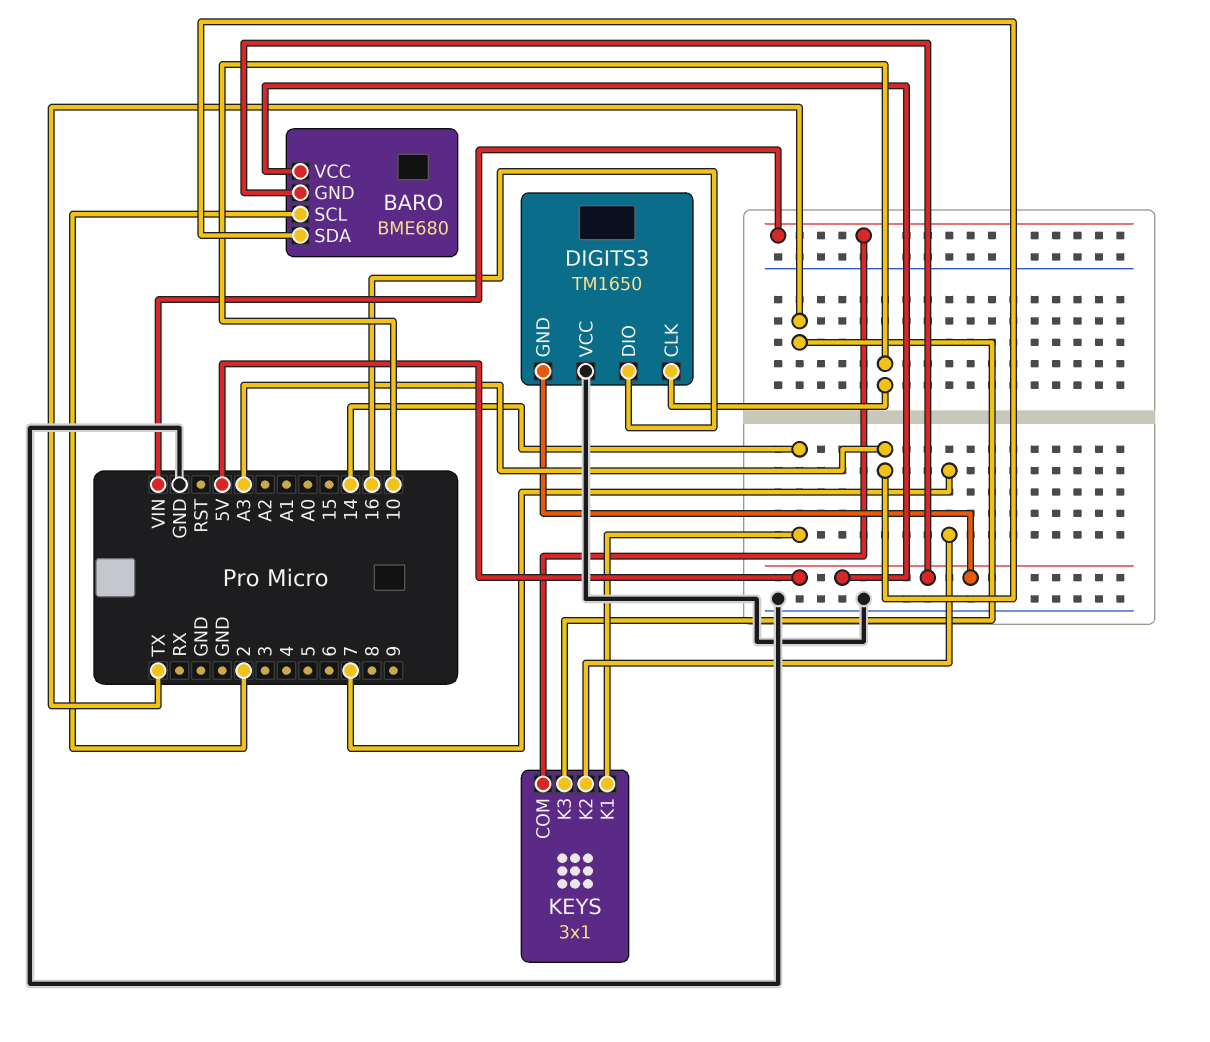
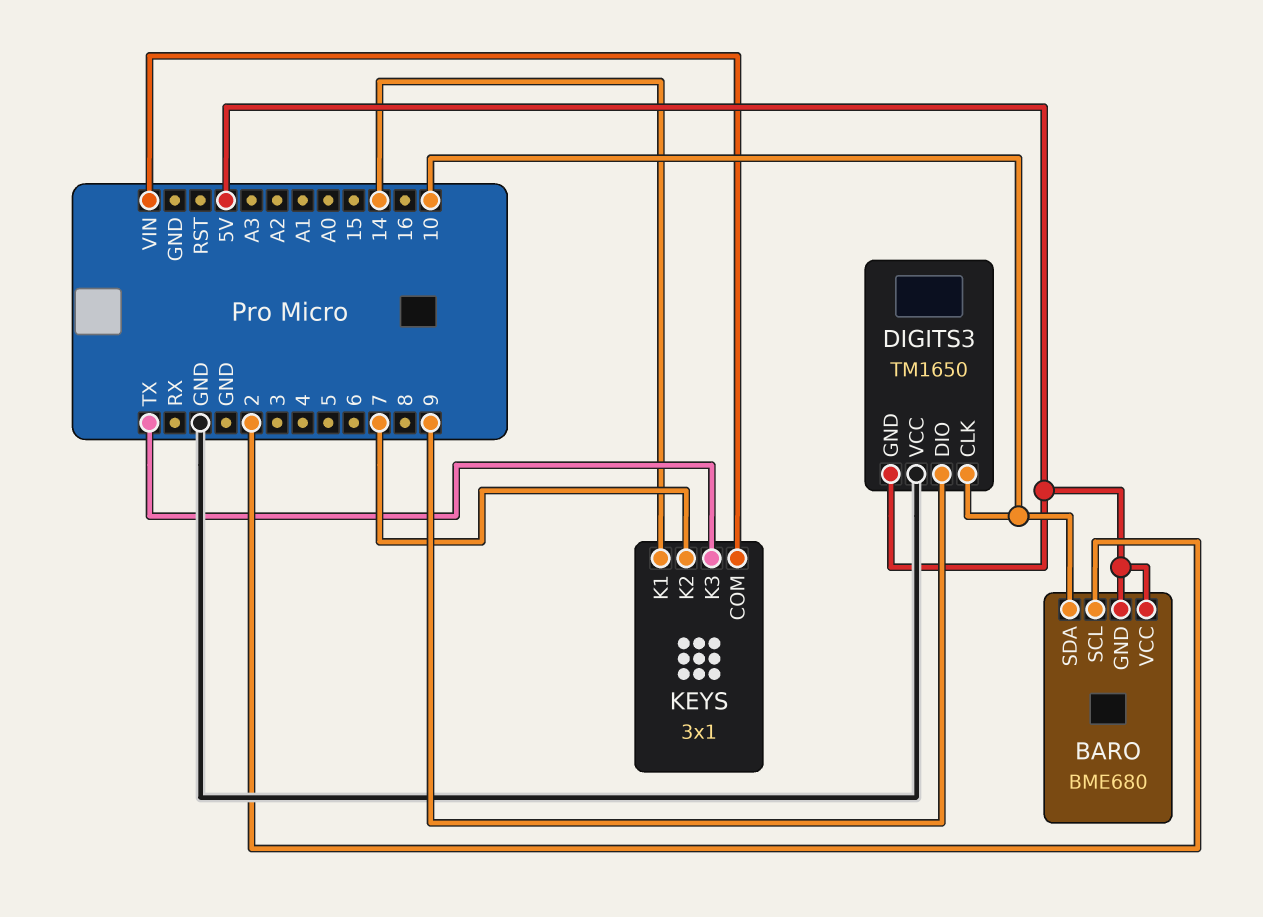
BARO pin SDA: A3 -> 10
DIGITS3 pin DIO: 16 -> 9

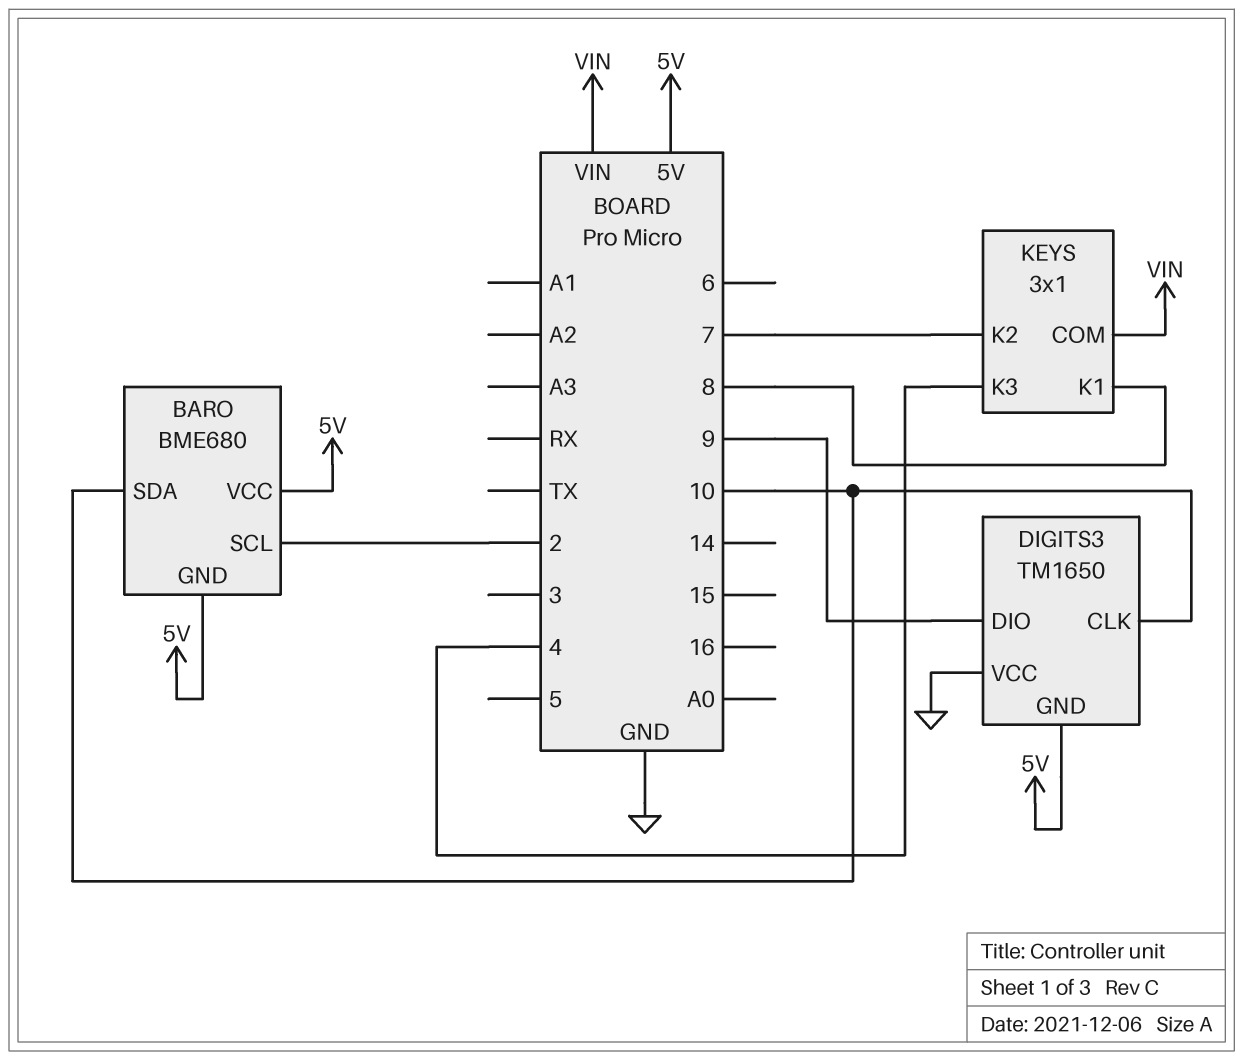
KEYS pin K1: 14 -> 8
KEYS pin K3: TX -> 4

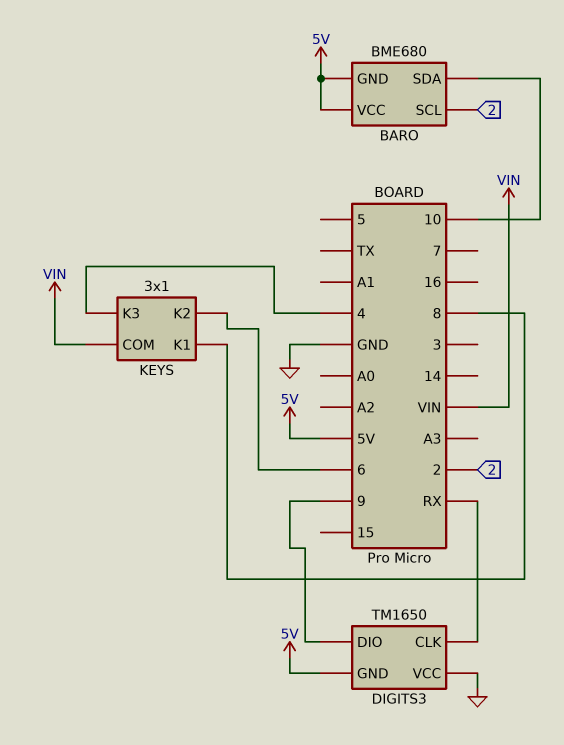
DIGITS3 pin CLK: 10 -> RX
KEYS pin K2: 7 -> 6

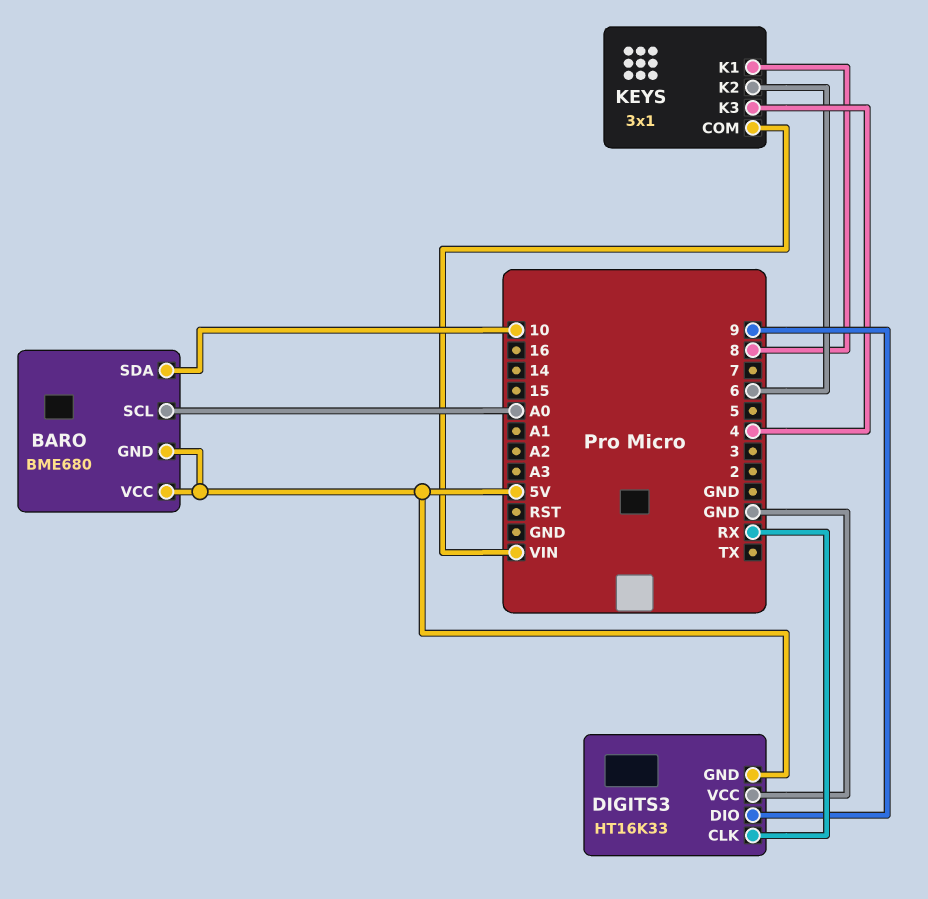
BARO pin SCL: 2 -> A0
DIGITS3: TM1650 -> HT16K33

